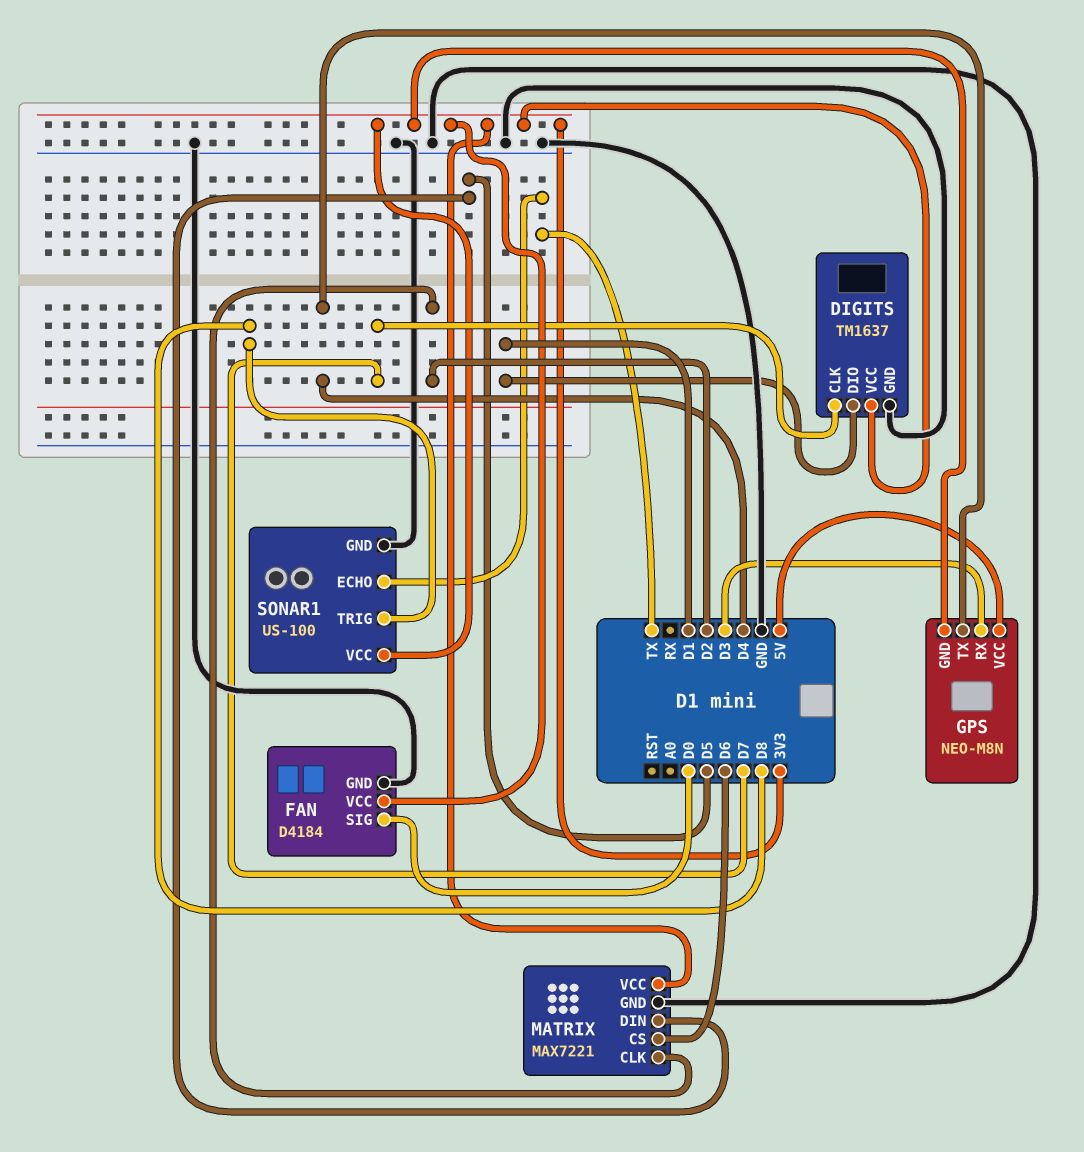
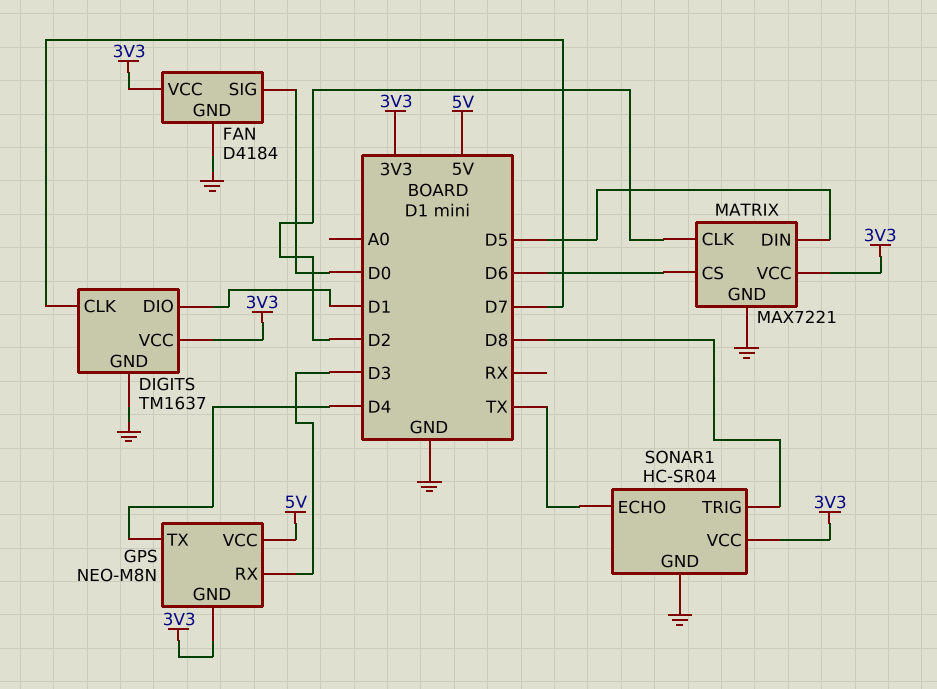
SONAR1: US-100 -> HC-SR04

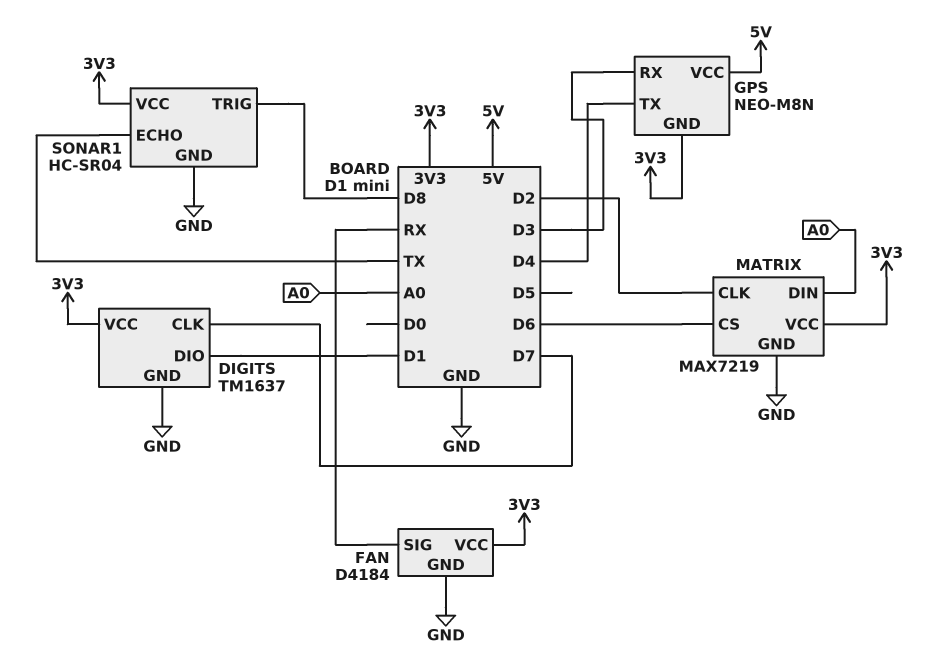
FAN pin SIG: D0 -> RX
MATRIX: MAX7221 -> MAX7219
MATRIX pin DIN: D5 -> A0

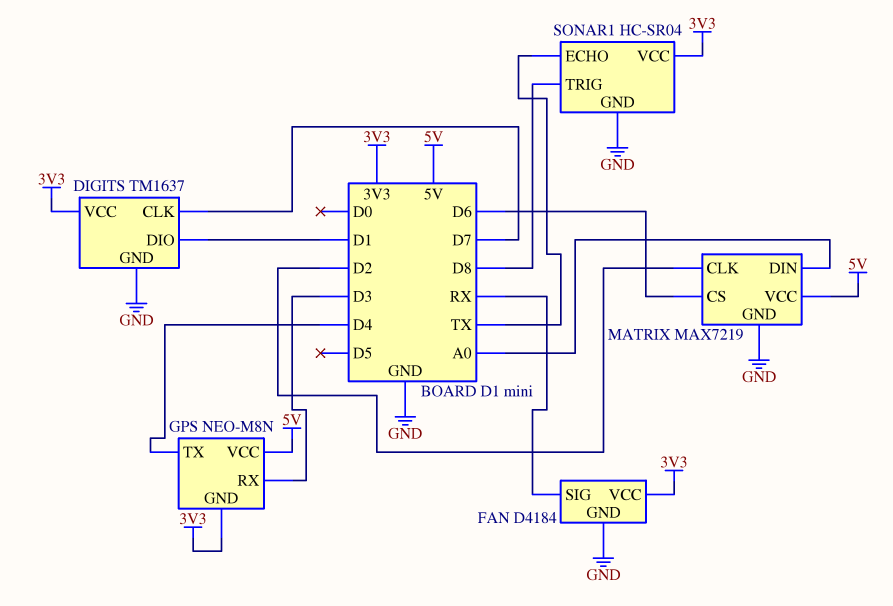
MATRIX pin VCC: 3V3 -> 5V

